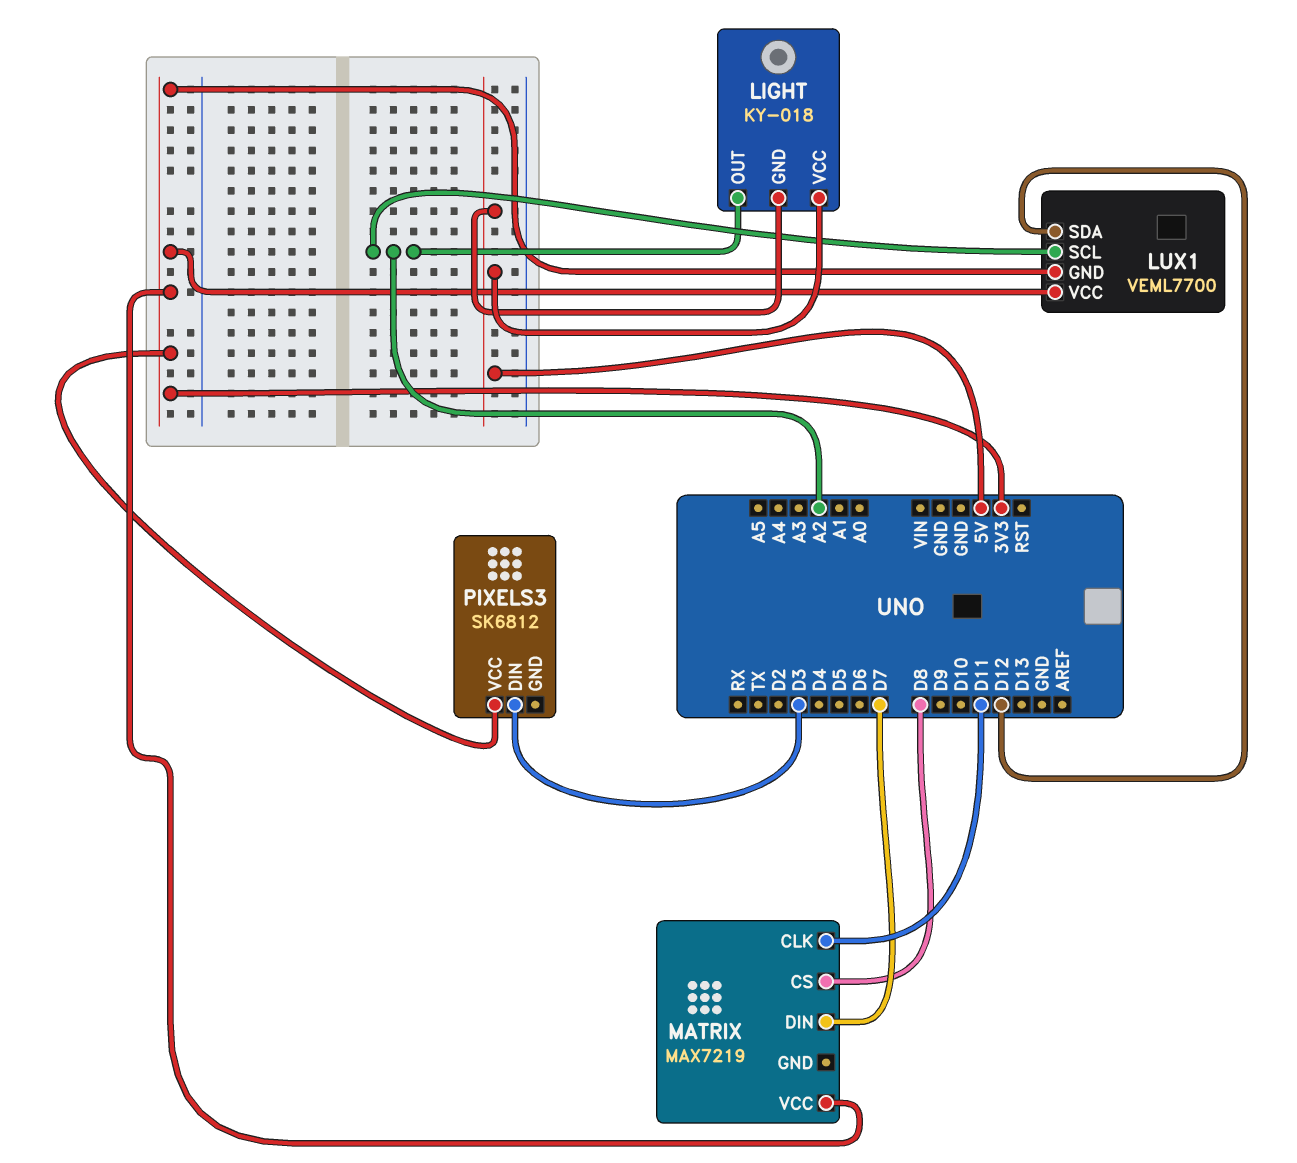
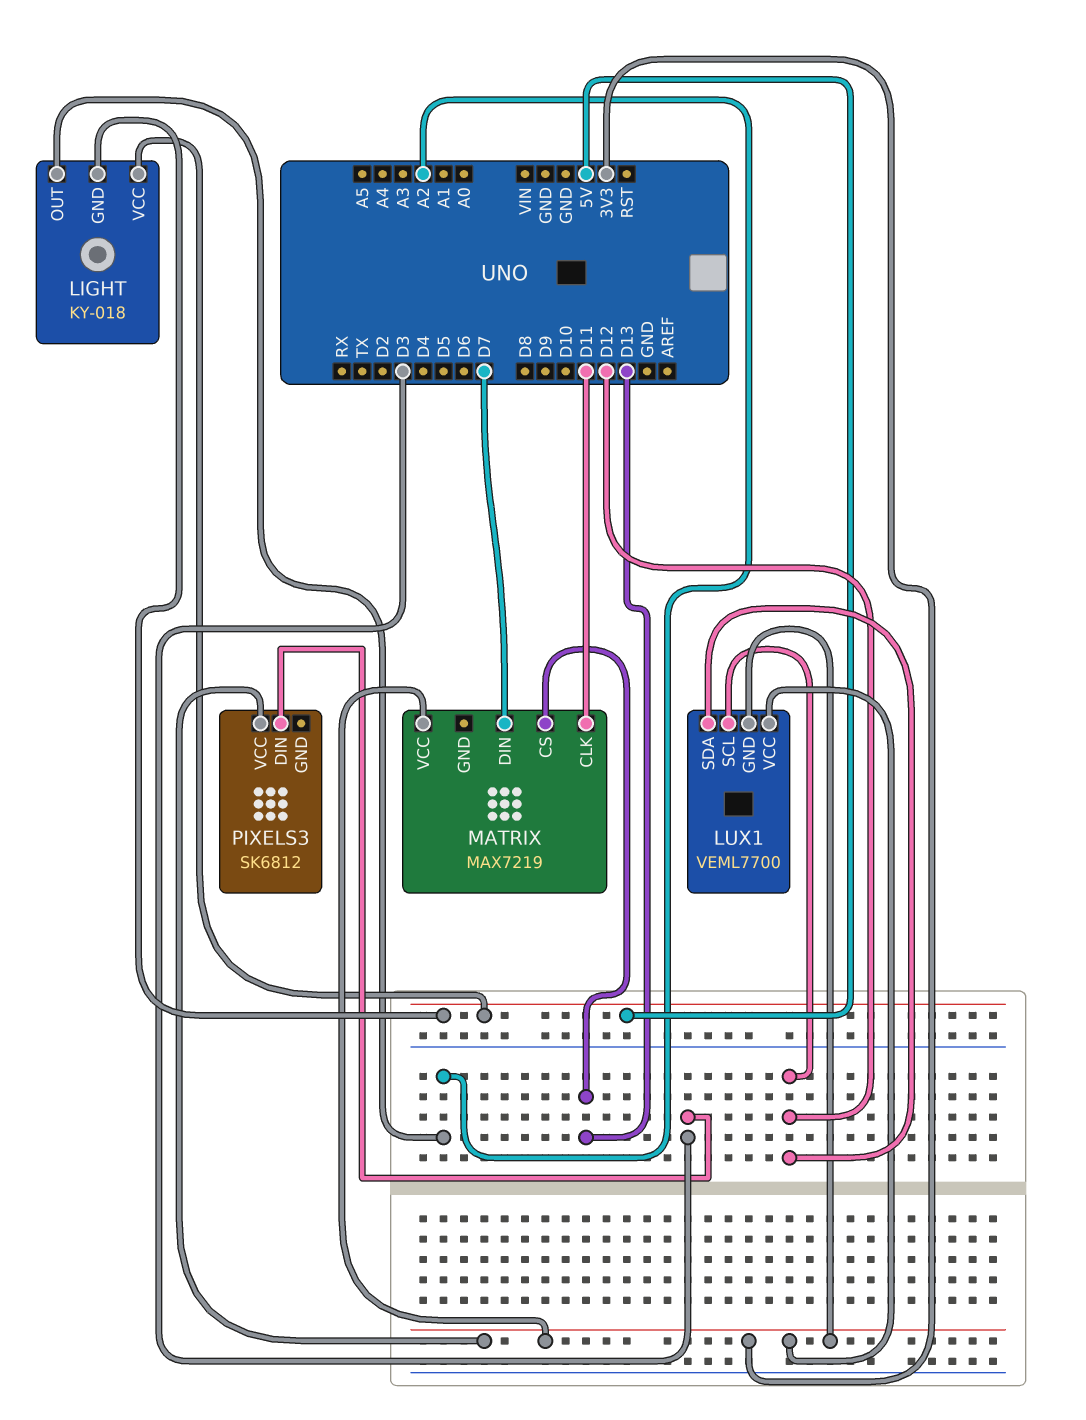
LUX1 pin SCL: A2 -> D12
MATRIX pin CS: D8 -> D13

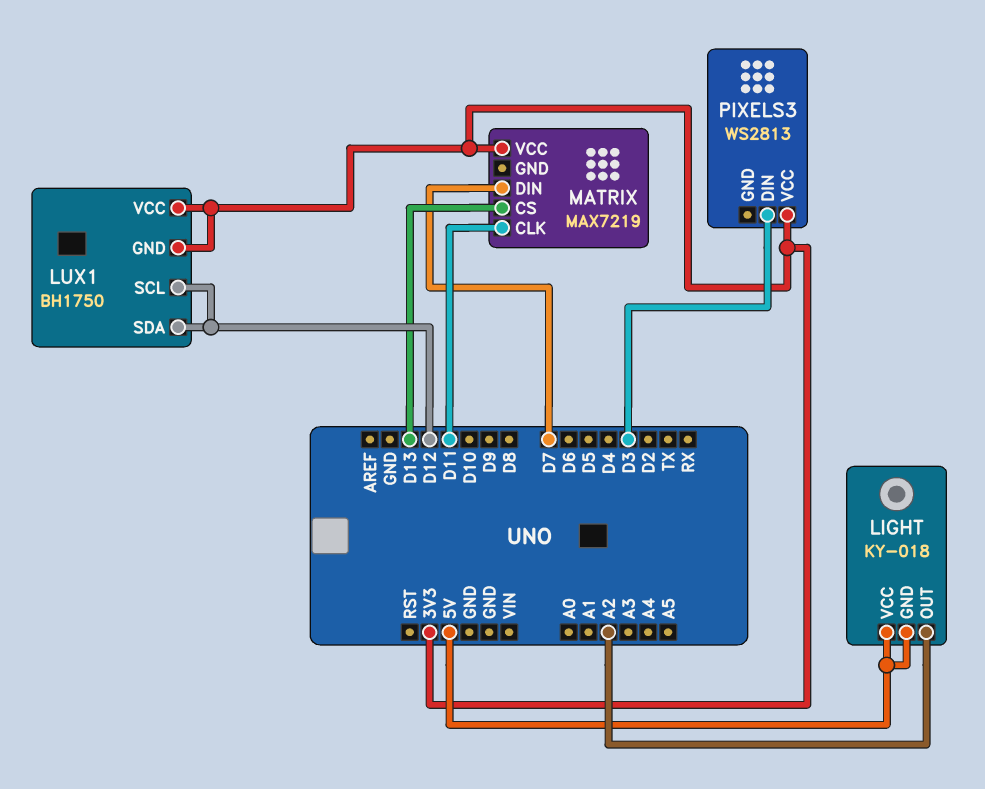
LUX1: VEML7700 -> BH1750
PIXELS3: SK6812 -> WS2813

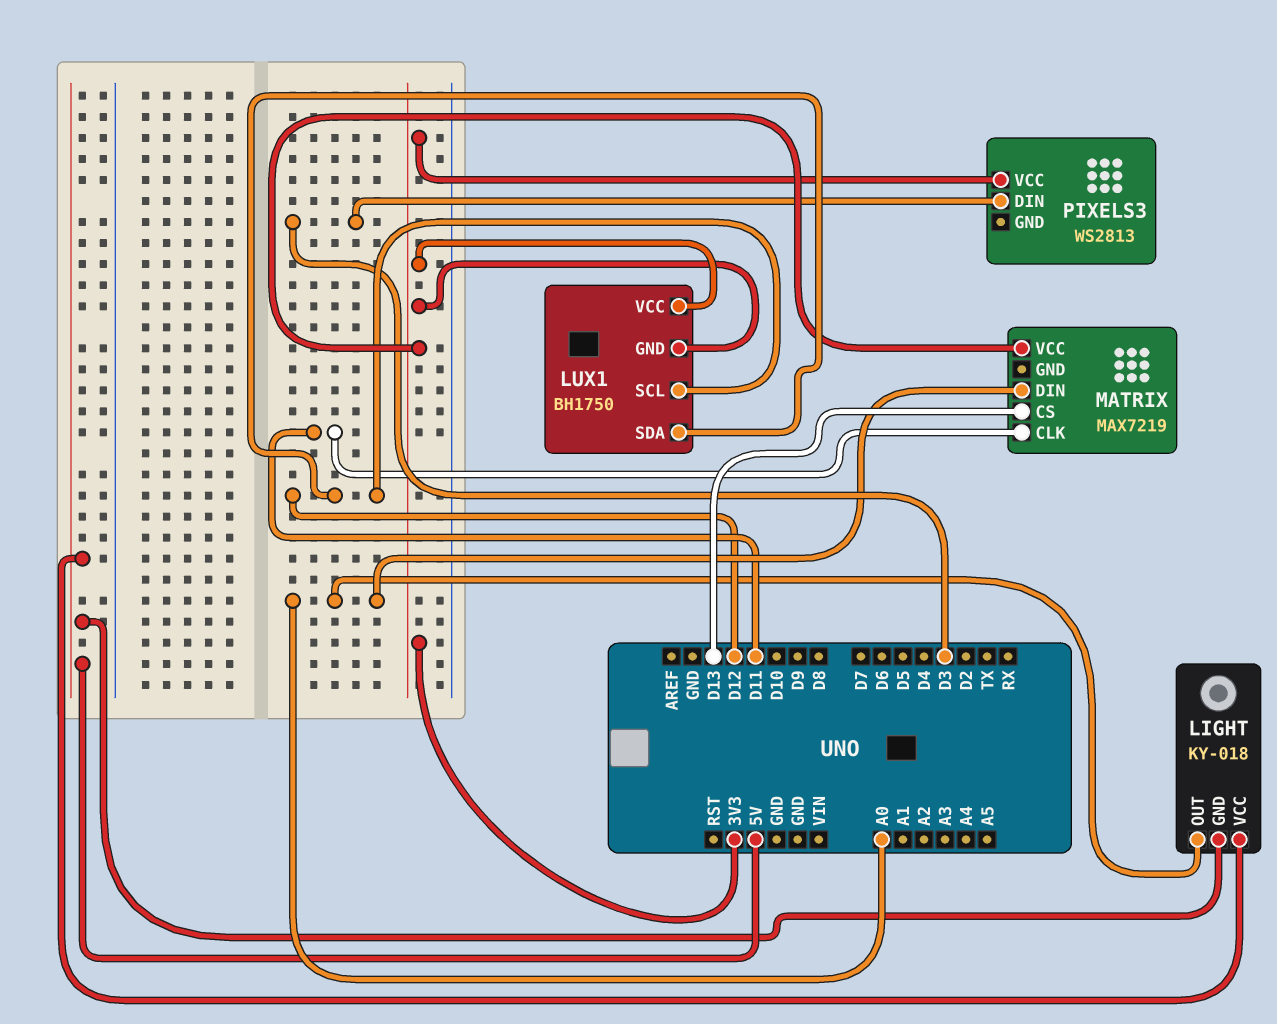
LIGHT pin OUT: A2 -> A0
MATRIX pin DIN: D7 -> A0

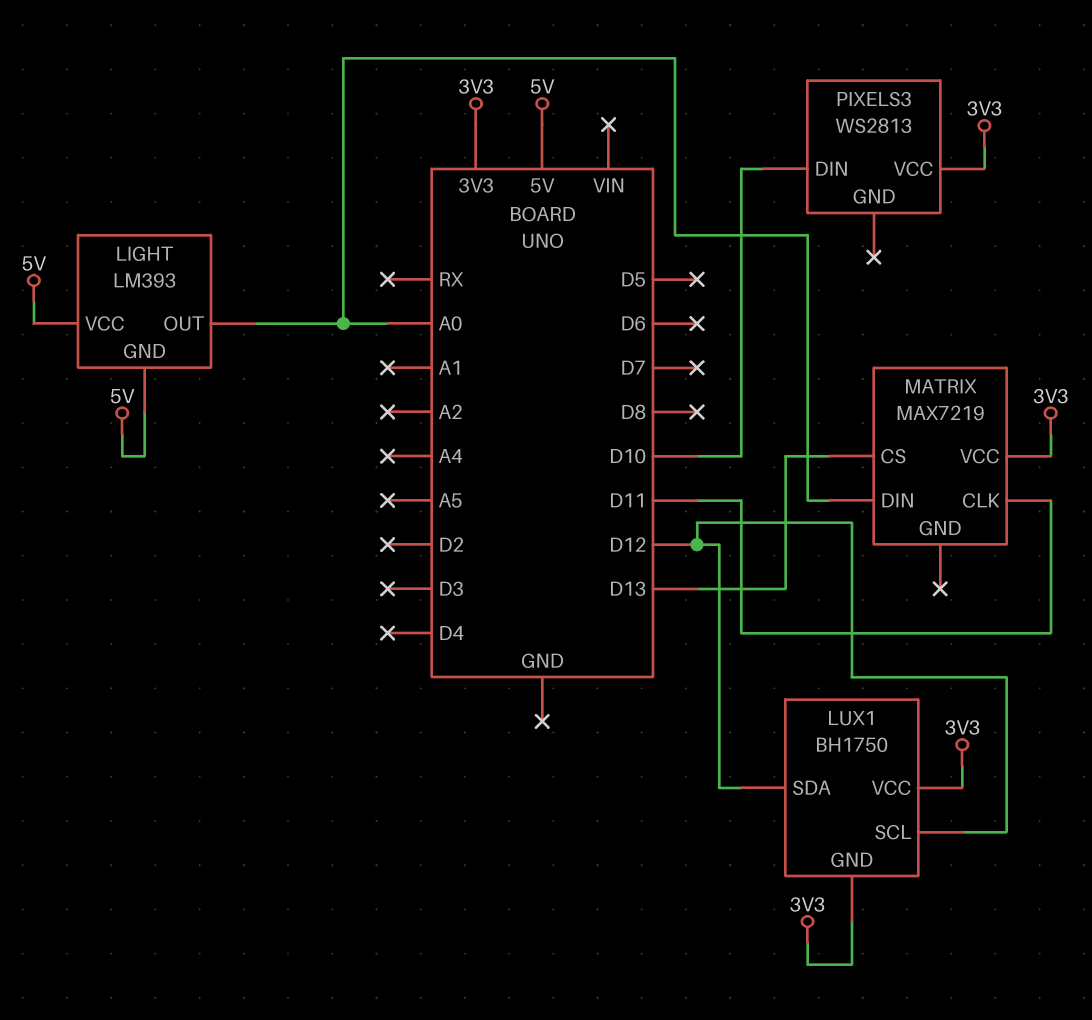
LIGHT: KY-018 -> LM393
PIXELS3 pin DIN: D3 -> D10

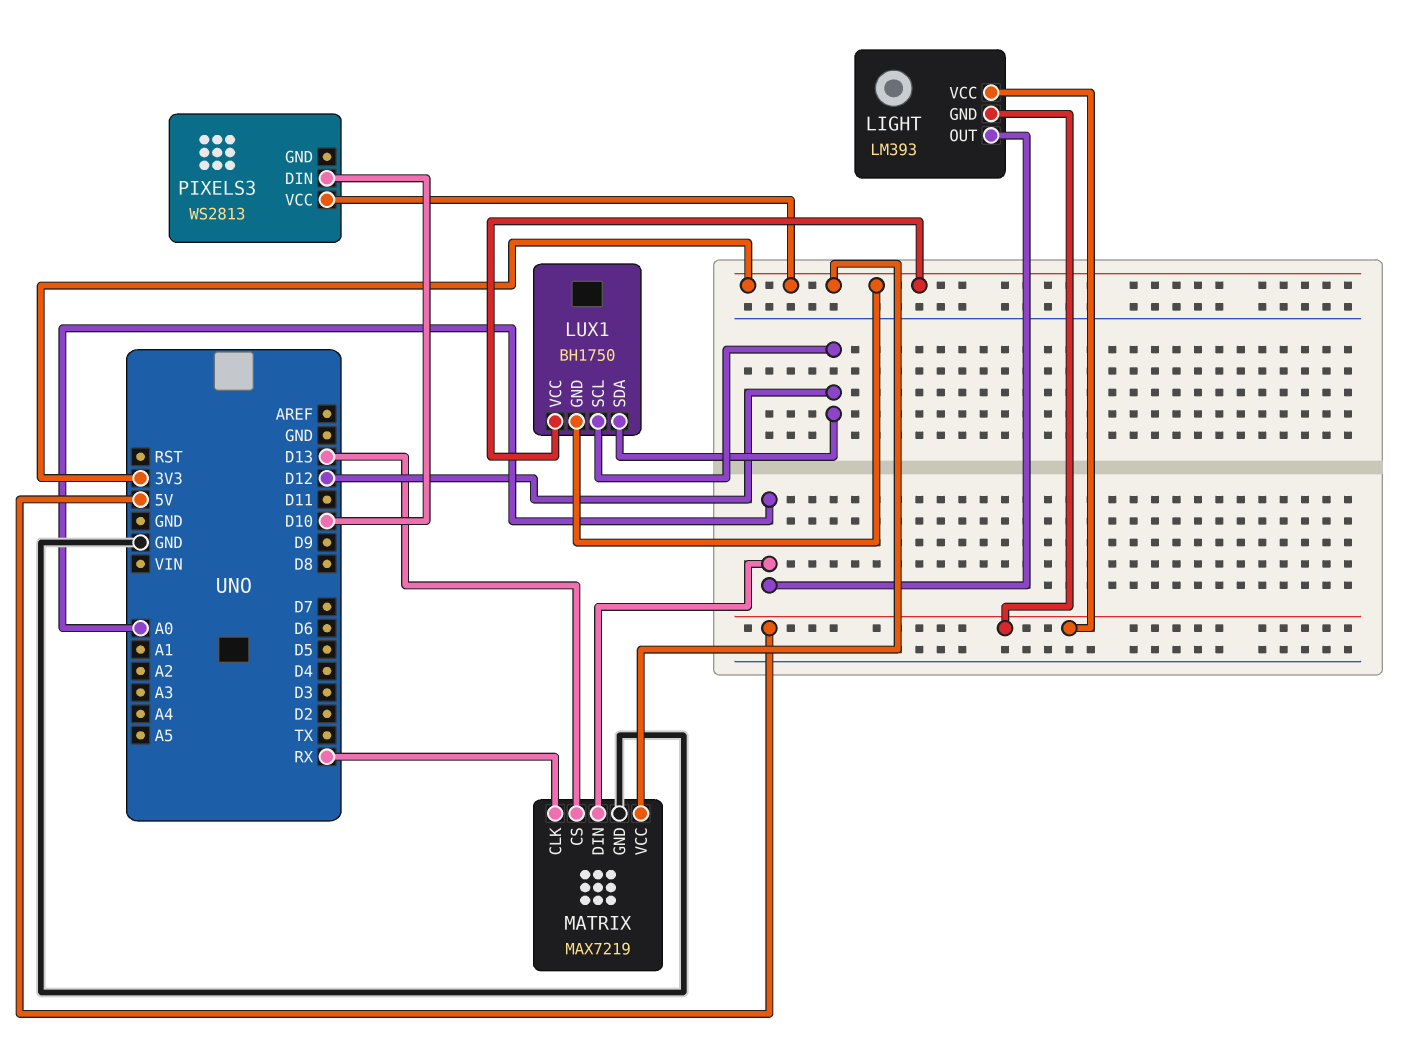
MATRIX pin CLK: D11 -> RX
MATRIX pin GND: none -> GND

